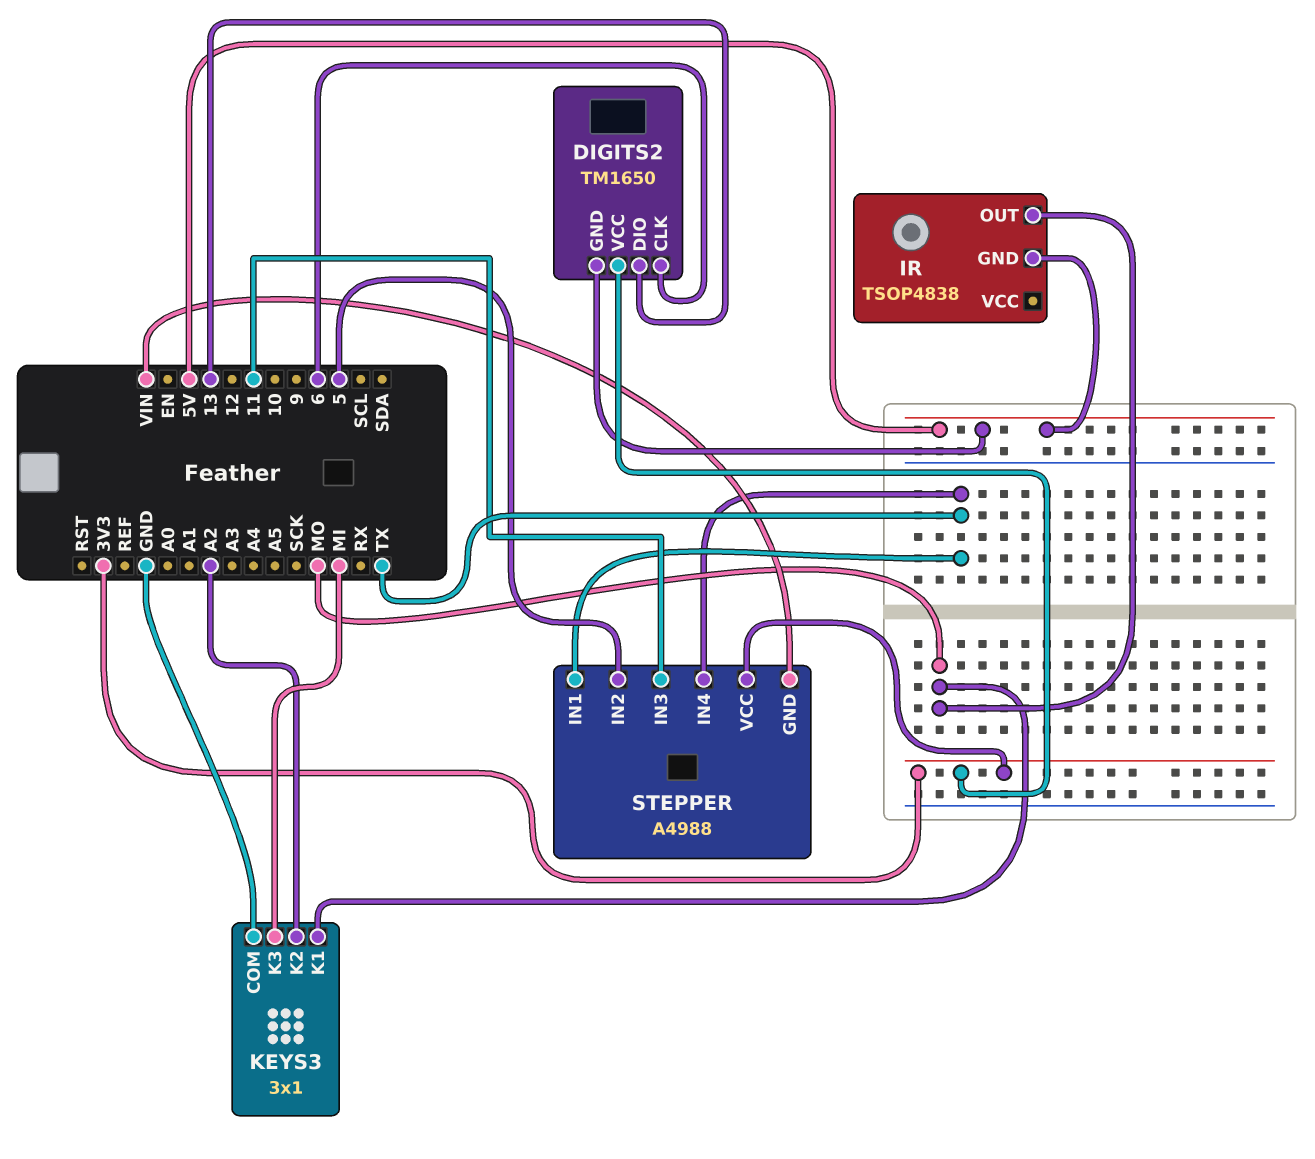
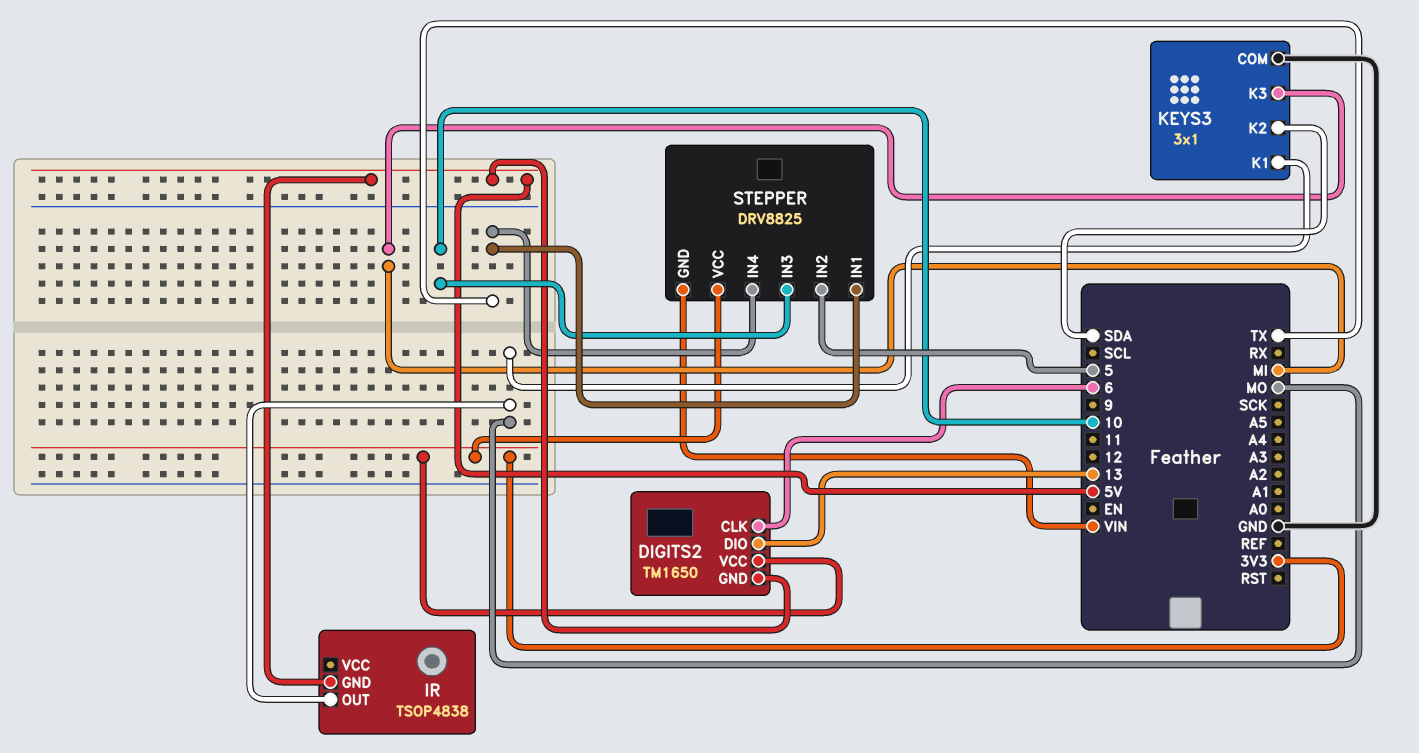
KEYS3 pin K2: A2 -> SDA
STEPPER: A4988 -> DRV8825
STEPPER pin IN3: 11 -> 10

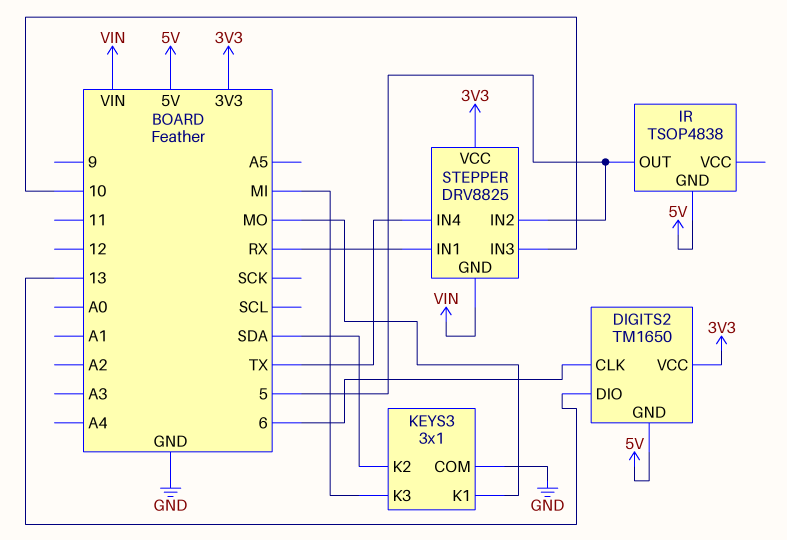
IR pin OUT: MO -> 5
STEPPER pin IN1: TX -> RX

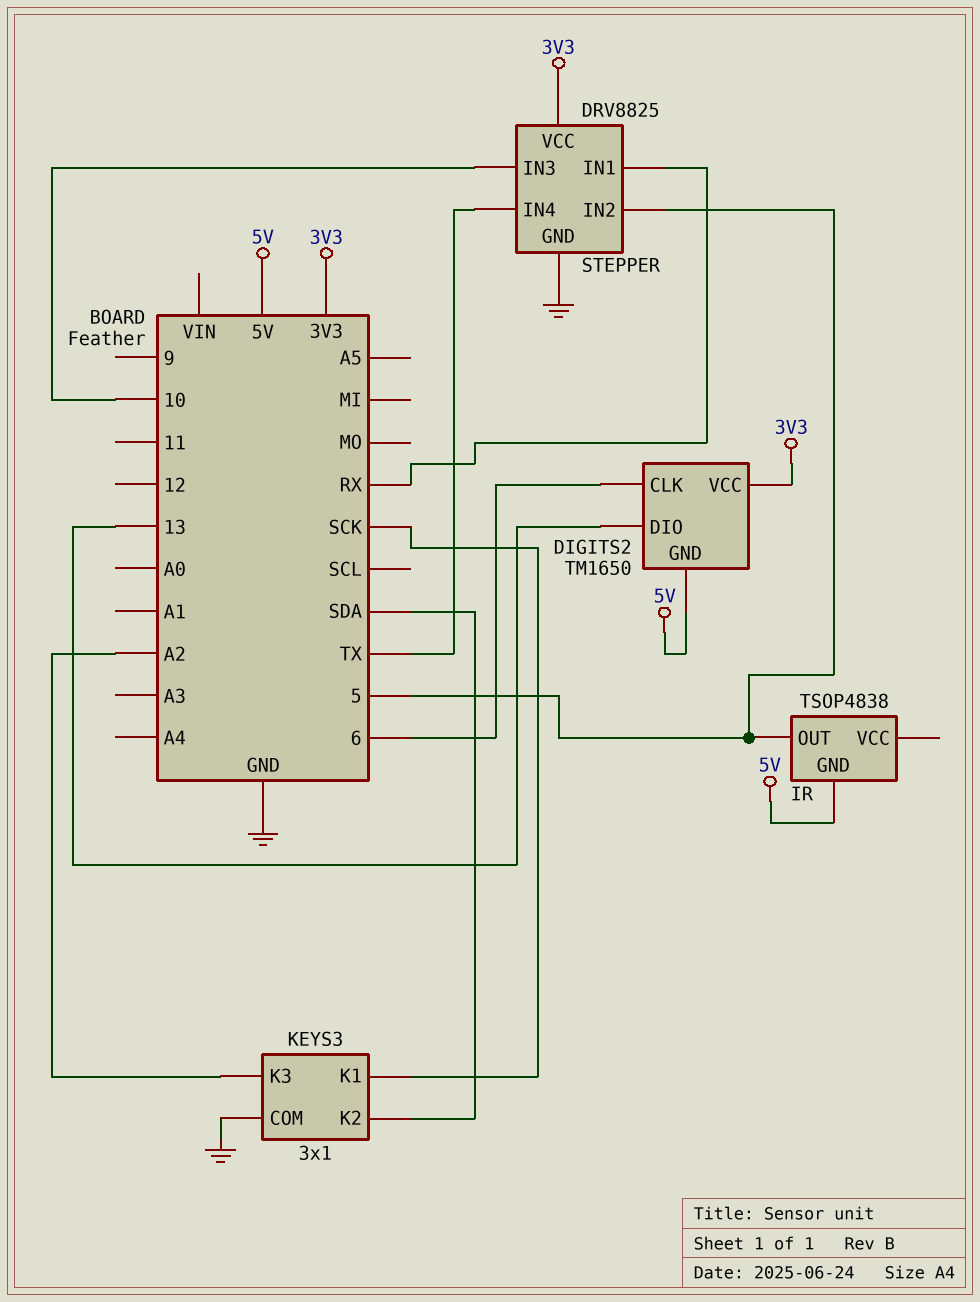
KEYS3 pin K1: MO -> SCK
KEYS3 pin K3: MI -> A2
STEPPER pin GND: VIN -> GND

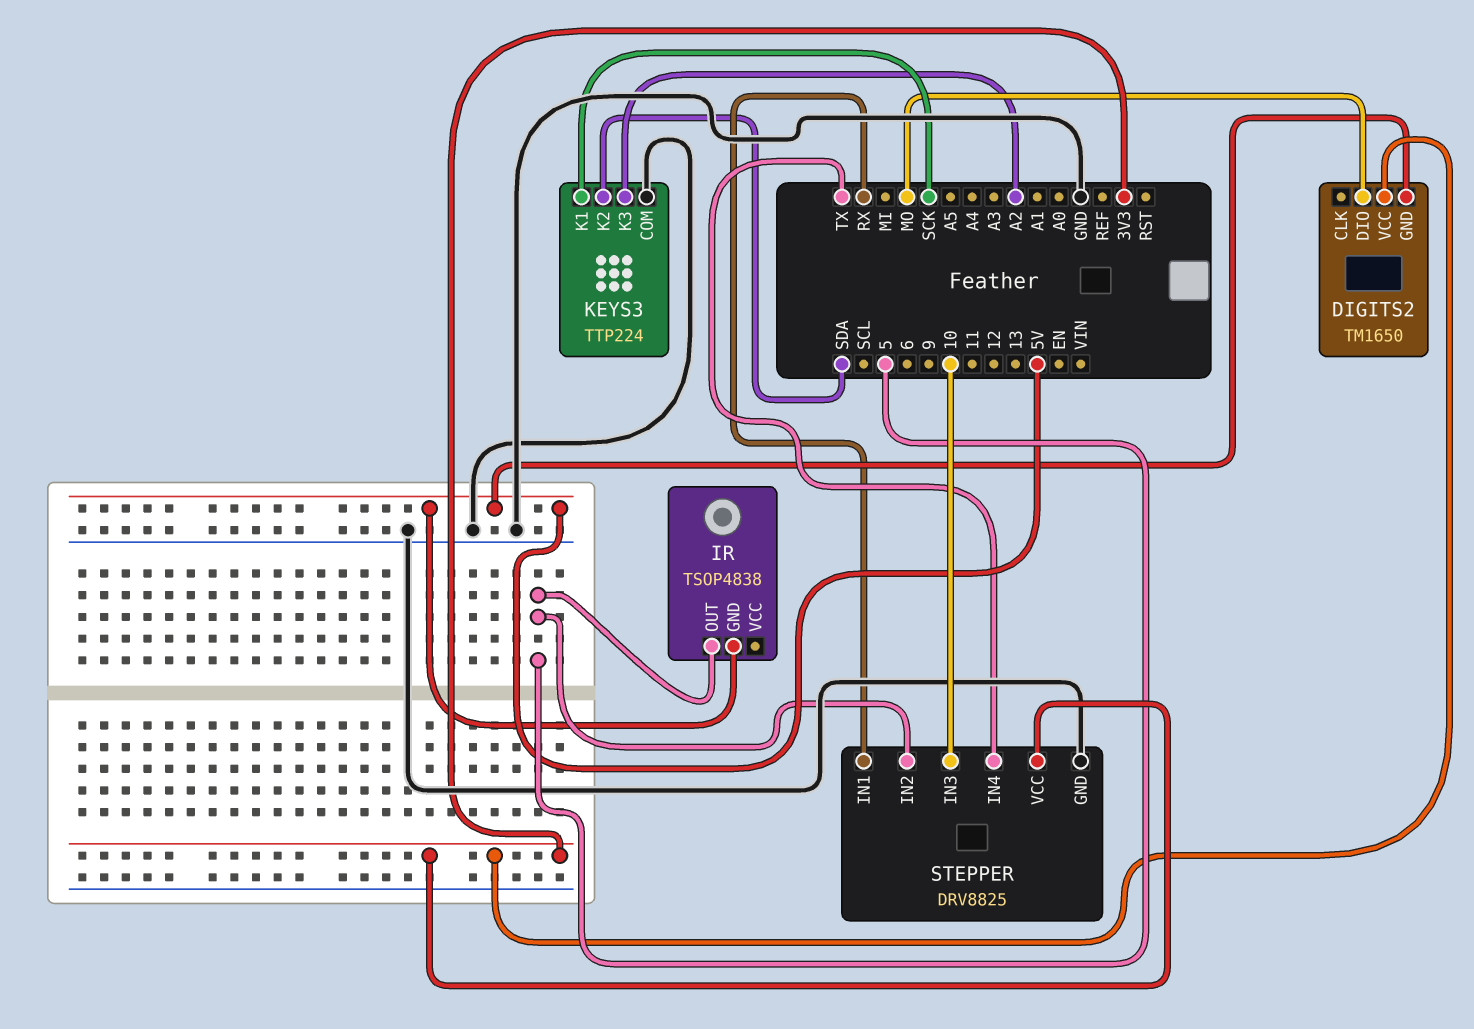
DIGITS2 pin CLK: 6 -> none
DIGITS2 pin DIO: 13 -> MO
KEYS3: 3x1 -> TTP224

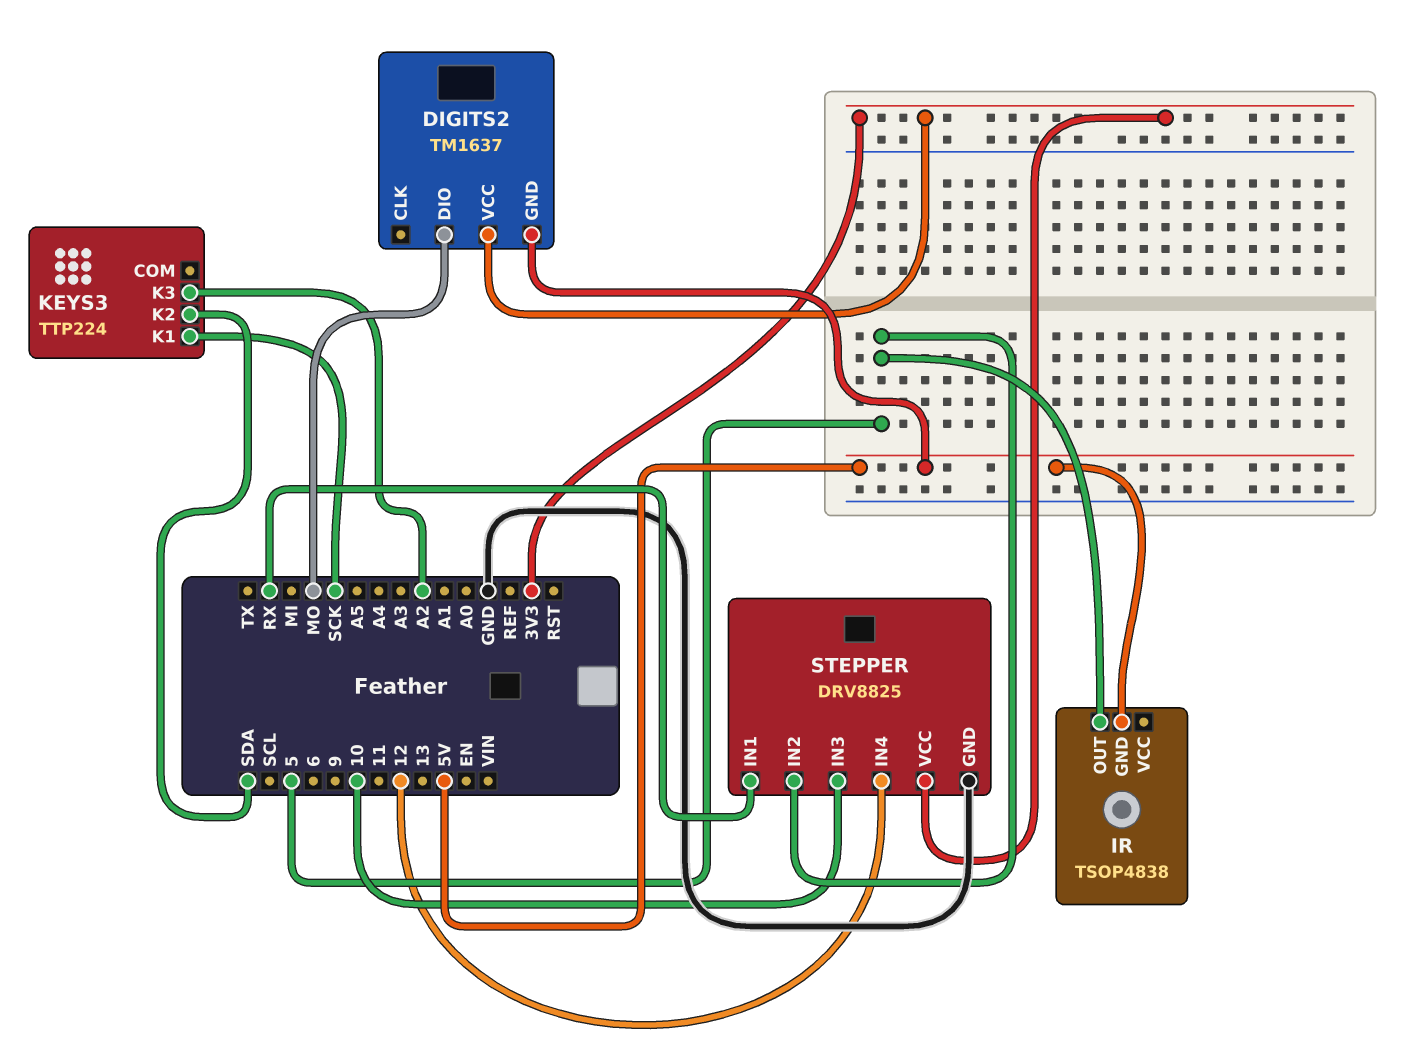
DIGITS2: TM1650 -> TM1637
KEYS3 pin COM: GND -> none
STEPPER pin IN4: TX -> 12

